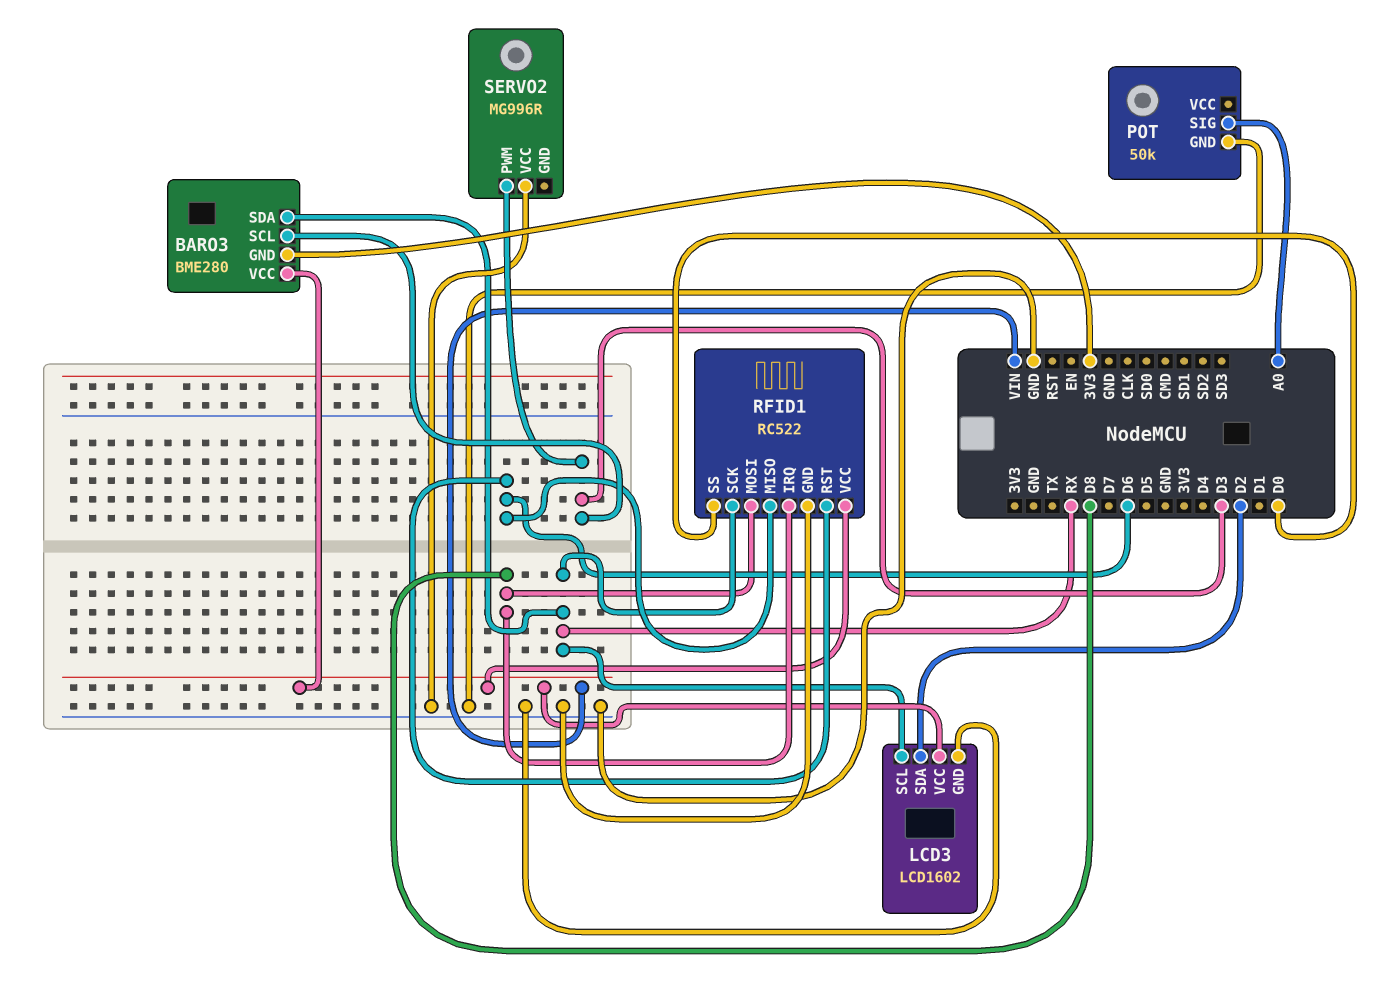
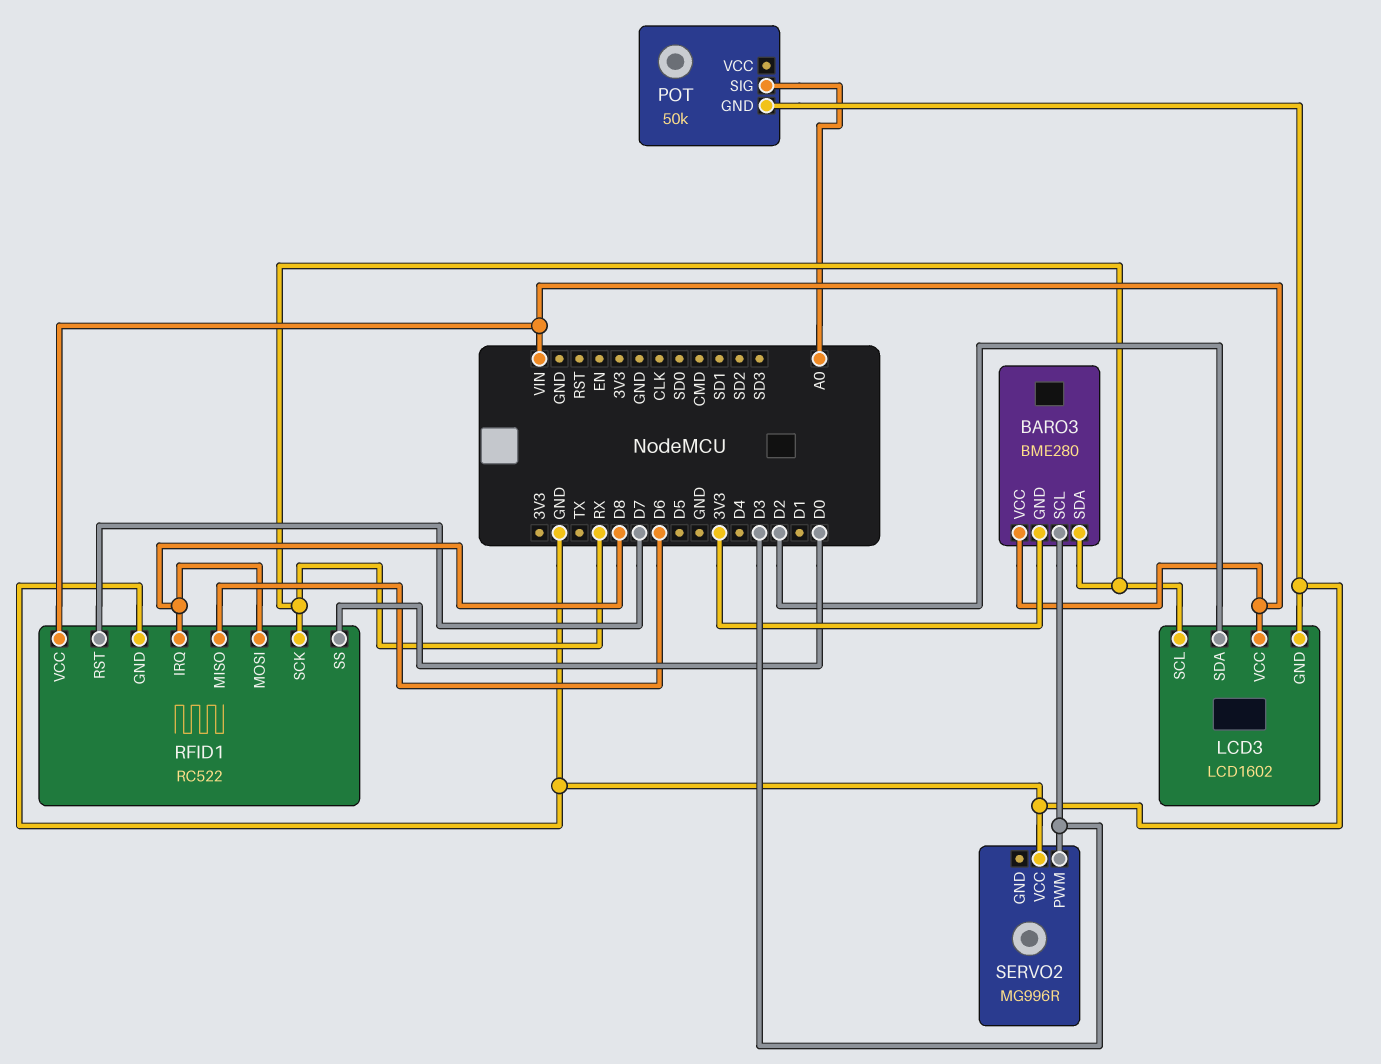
RFID1 pin RST: D6 -> D7

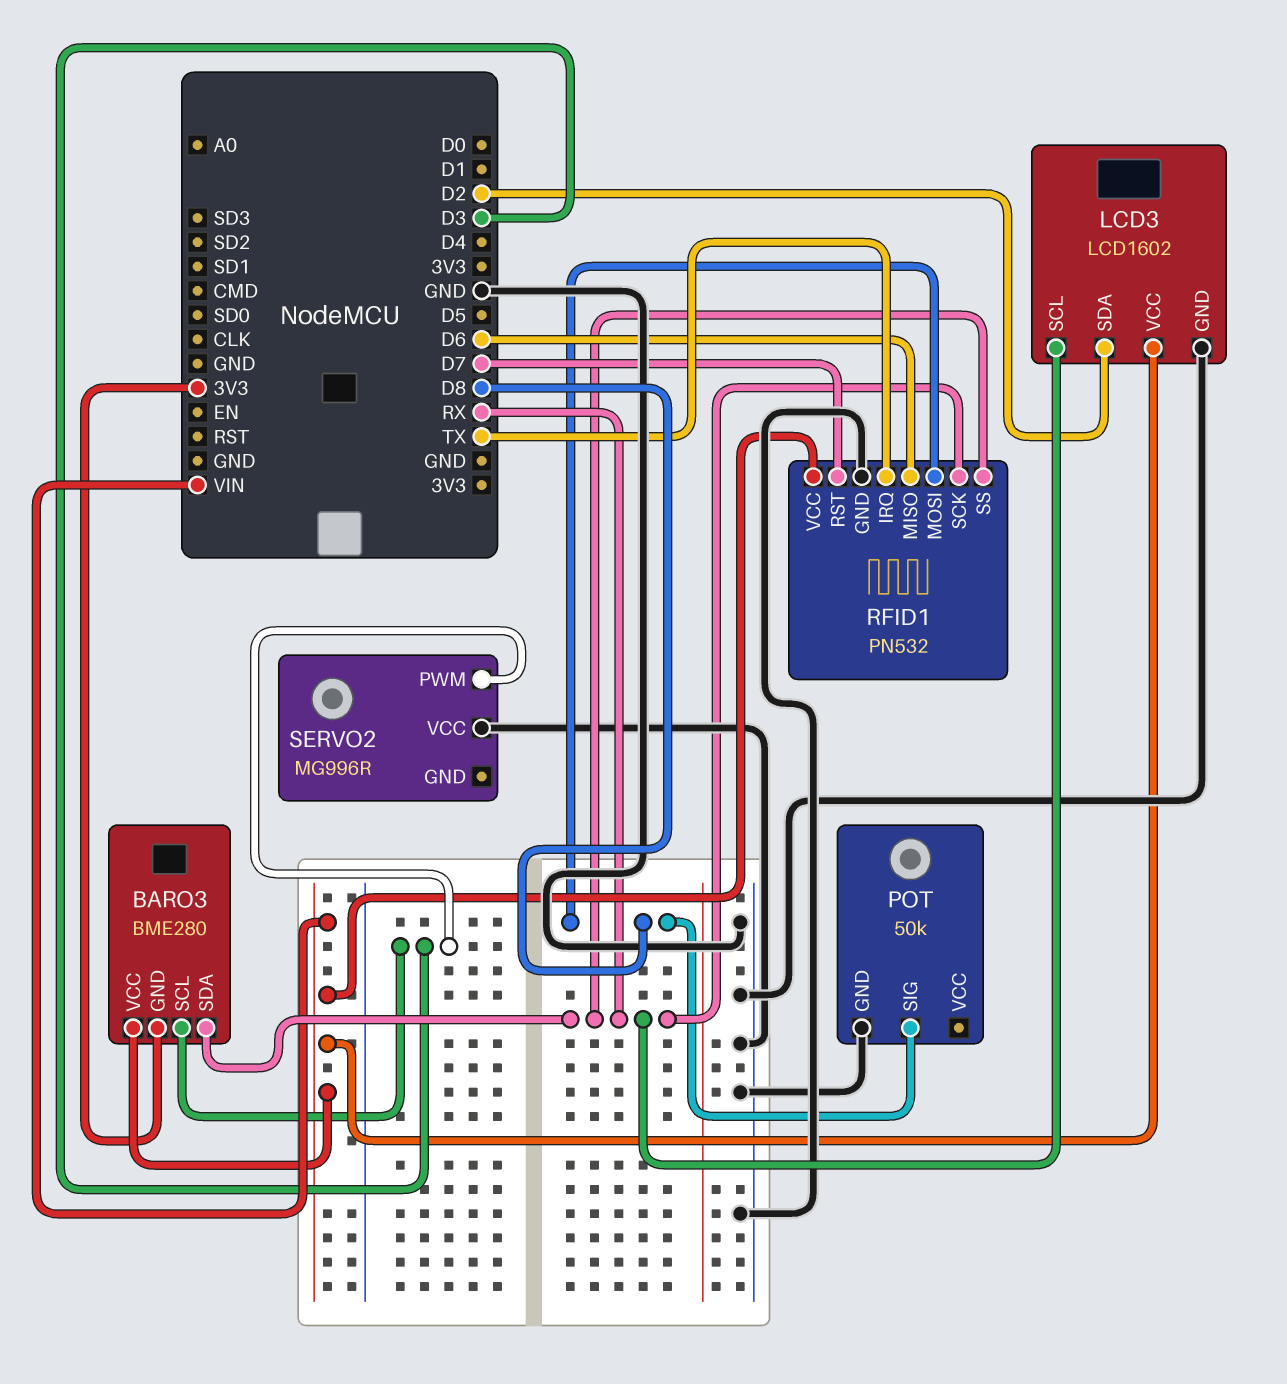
POT pin SIG: A0 -> D8
RFID1: RC522 -> PN532
RFID1 pin IRQ: D8 -> TX
RFID1 pin SS: D0 -> RX

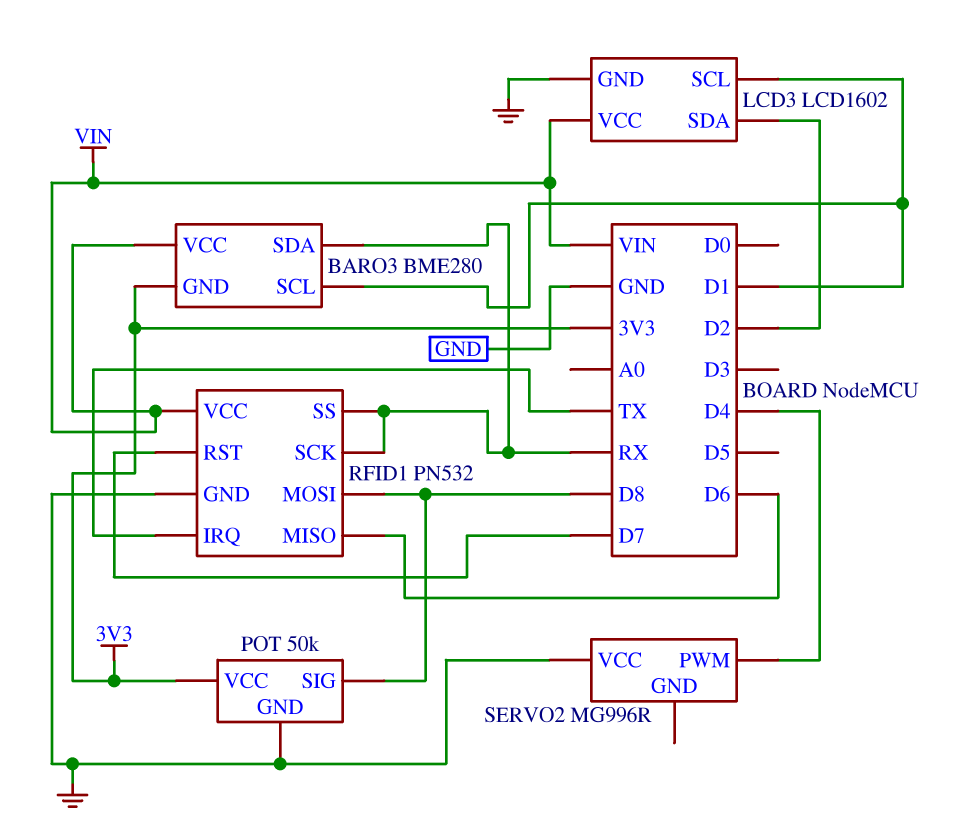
BARO3 pin SCL: D3 -> D1
LCD3 pin SCL: RX -> D1
POT pin VCC: none -> 3V3
SERVO2 pin PWM: D3 -> D4

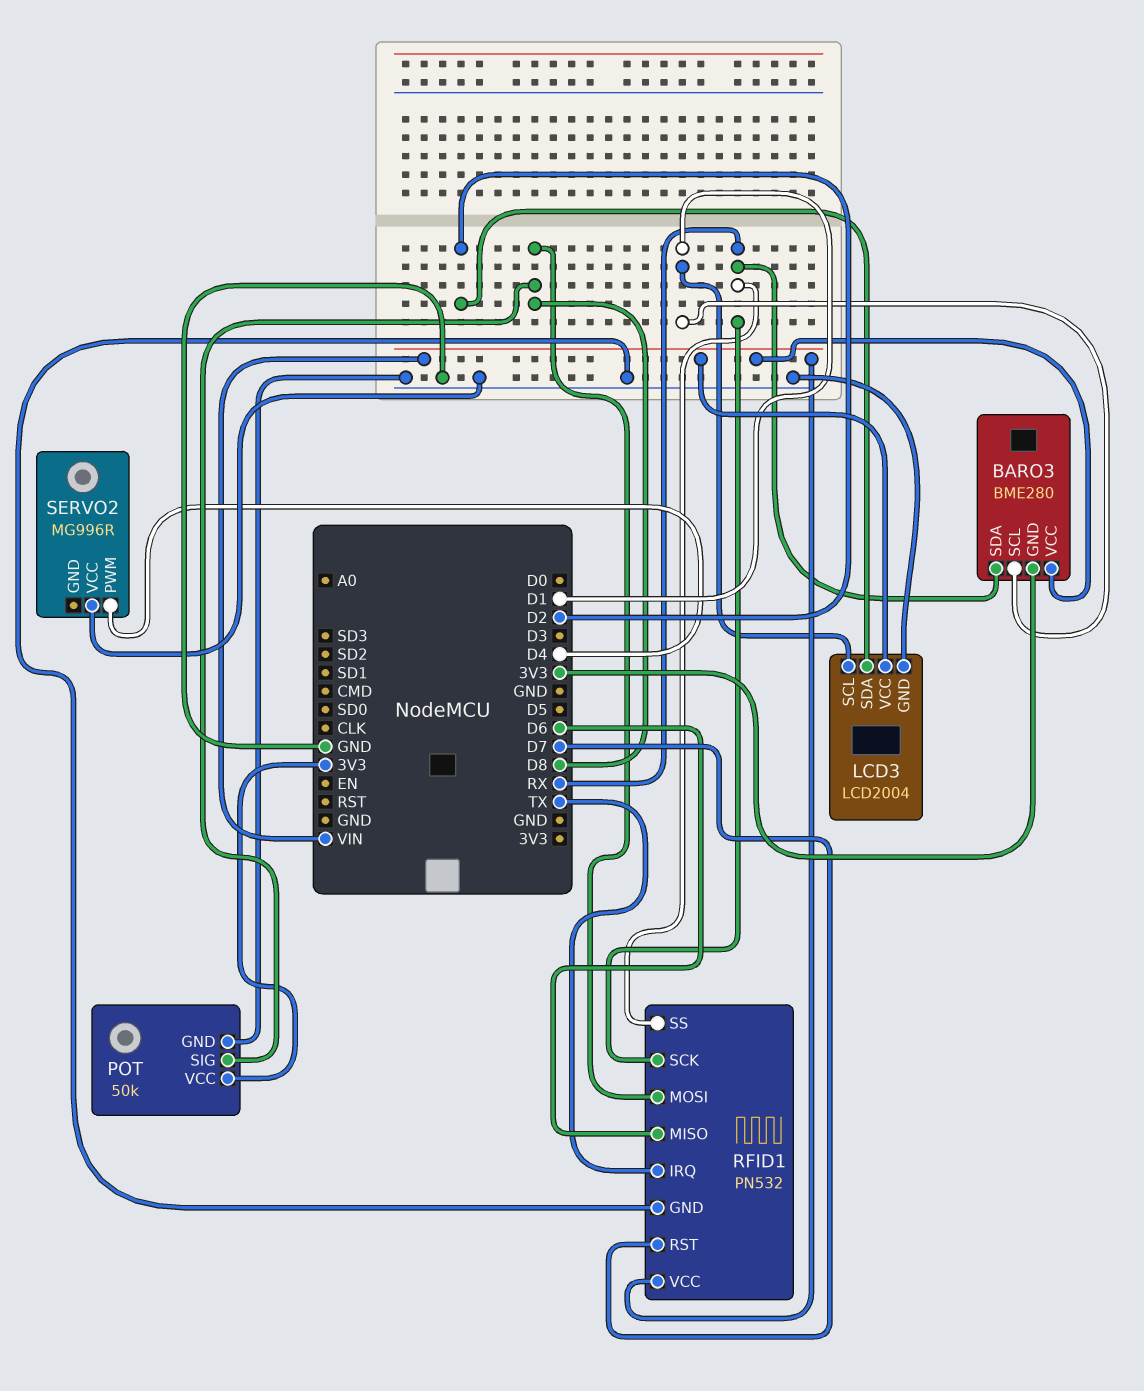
LCD3: LCD1602 -> LCD2004

